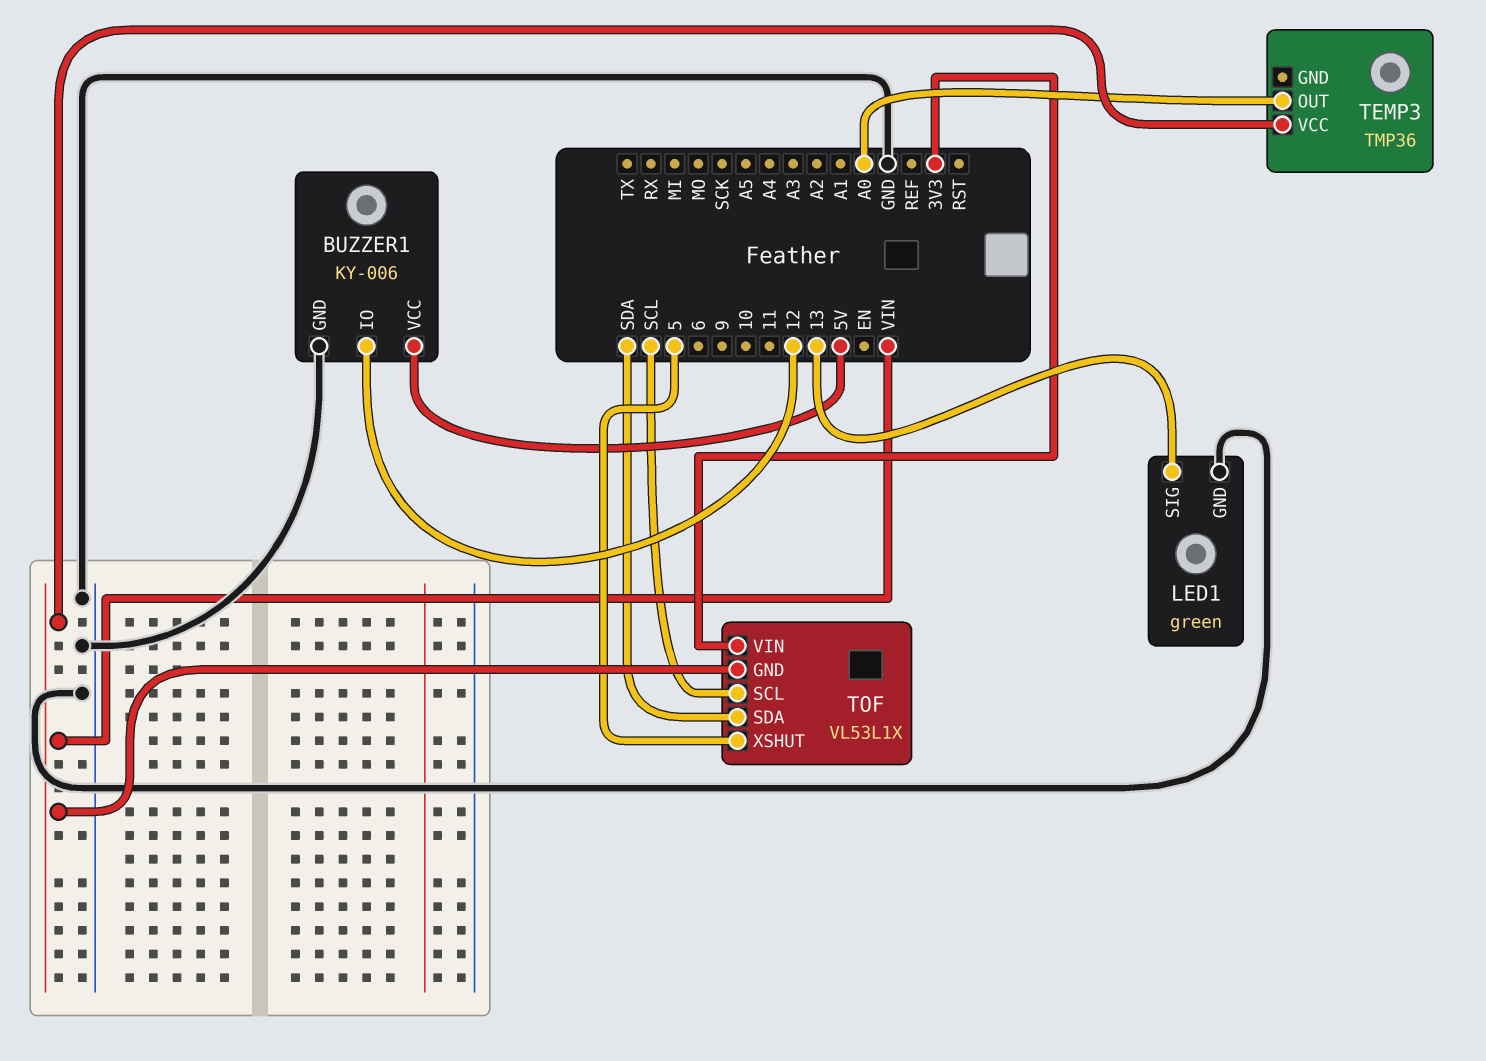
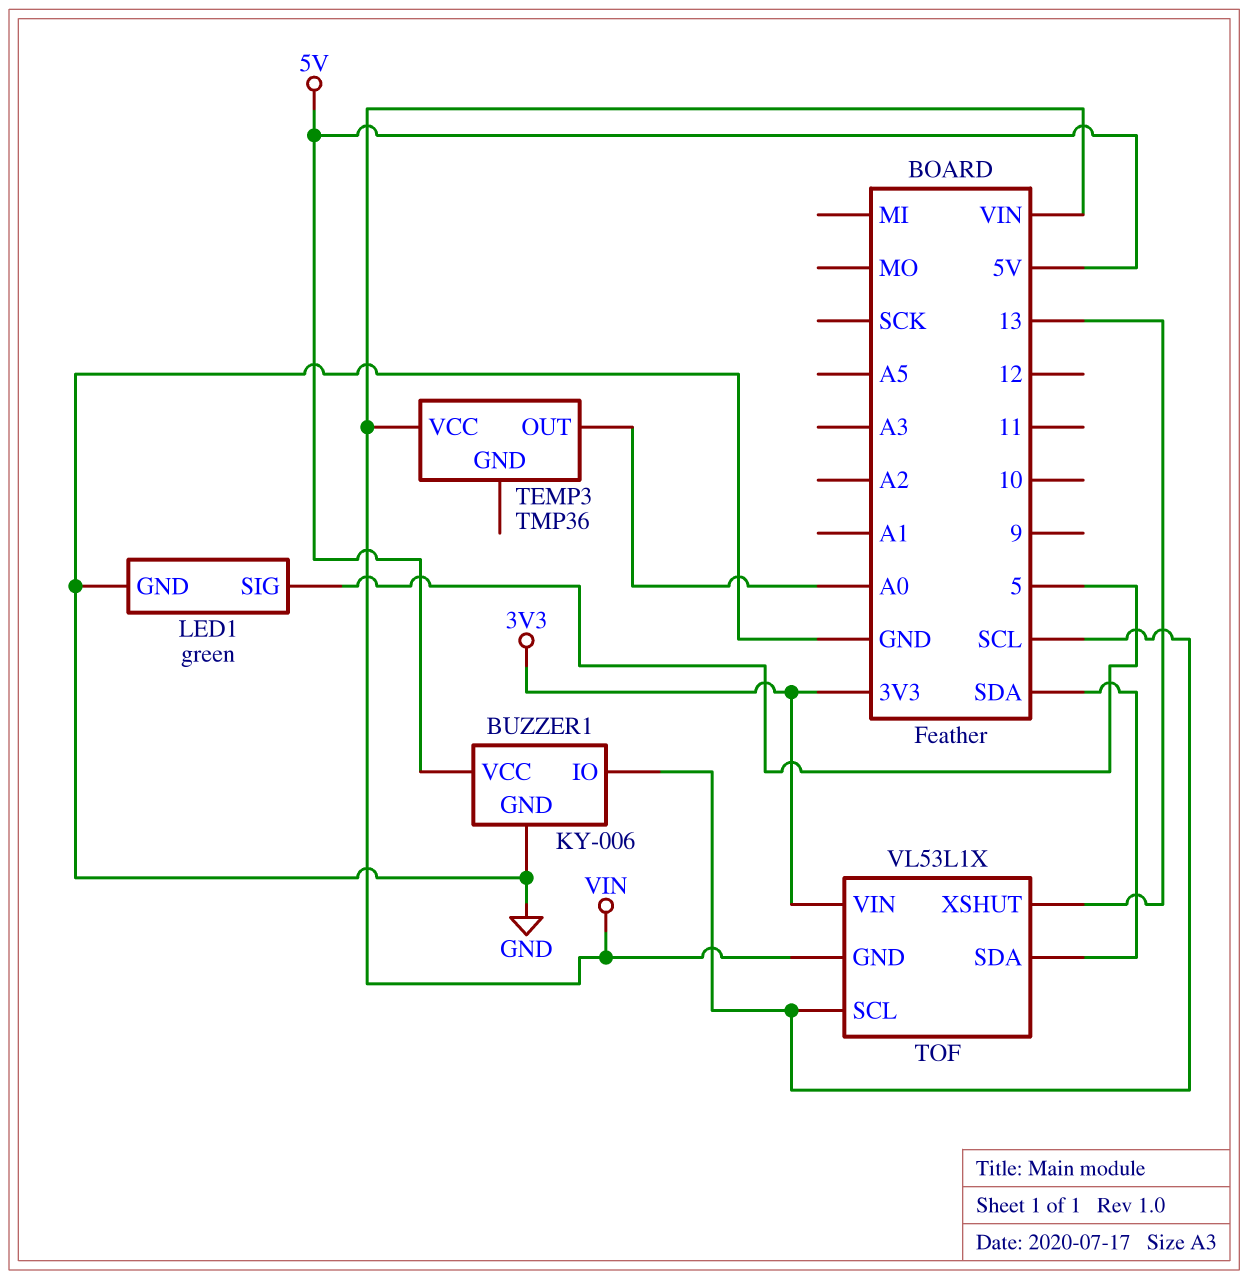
BUZZER1 pin IO: 12 -> SCL
LED1 pin SIG: 13 -> 5
TOF pin XSHUT: 5 -> 13

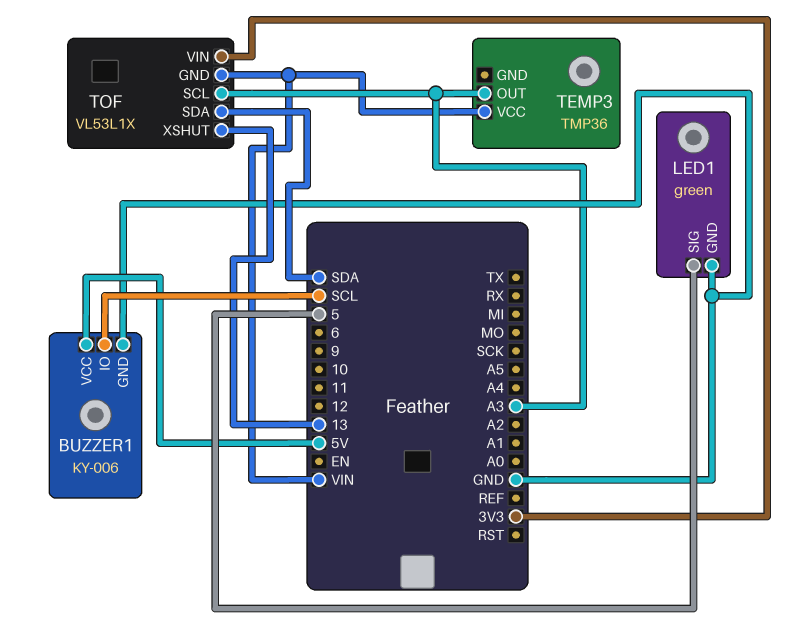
TEMP3 pin OUT: A0 -> A3
TOF pin SCL: SCL -> A3

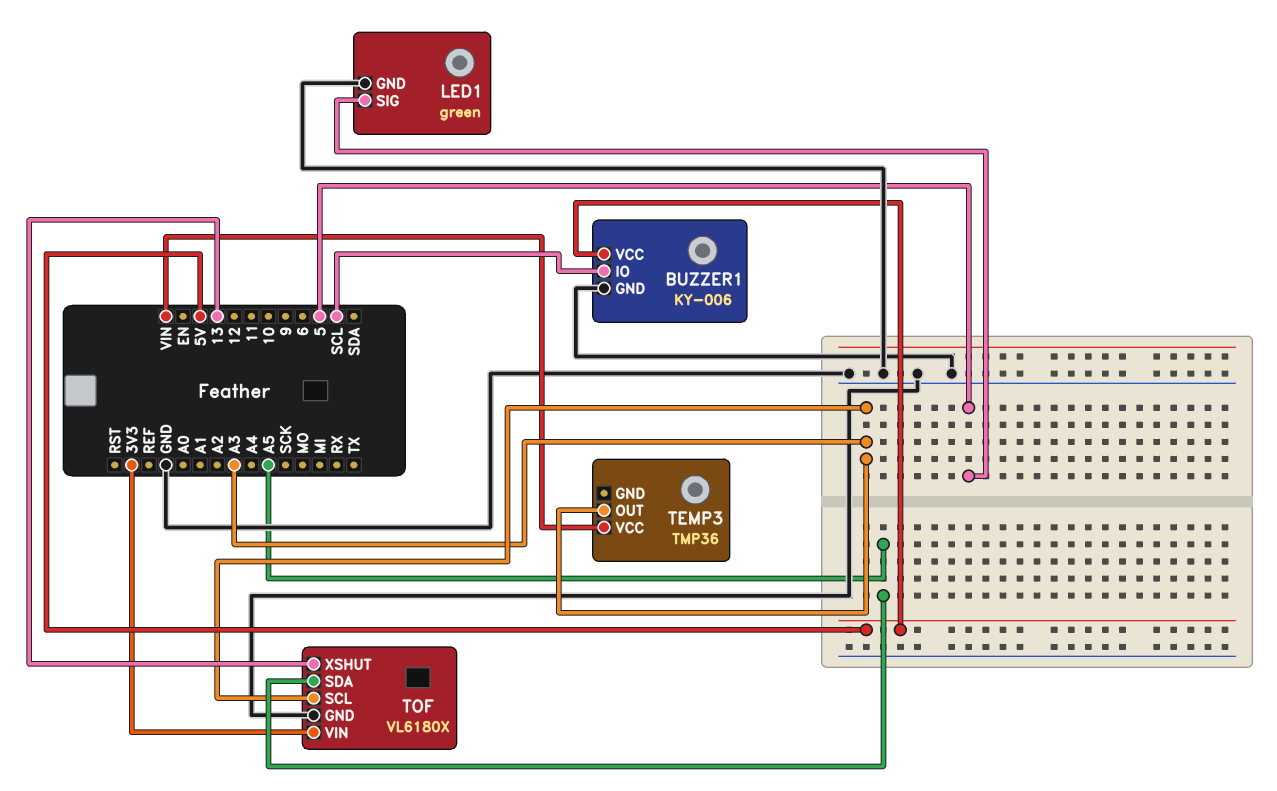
TOF: VL53L1X -> VL6180X
TOF pin GND: VIN -> GND
TOF pin SDA: SDA -> A5

